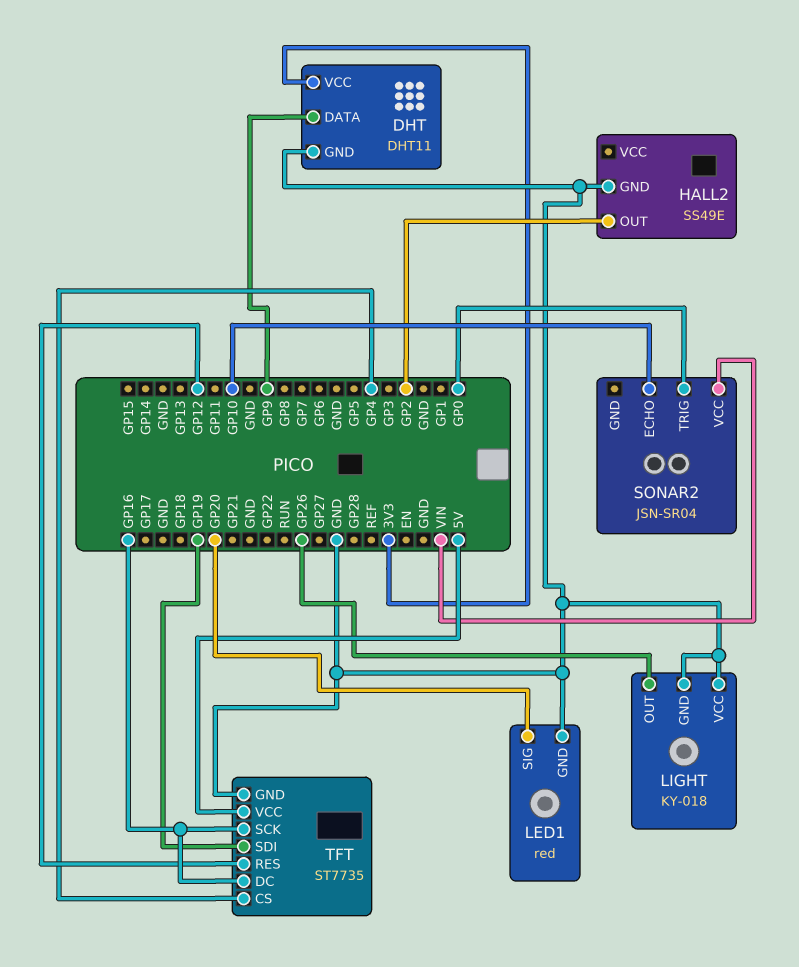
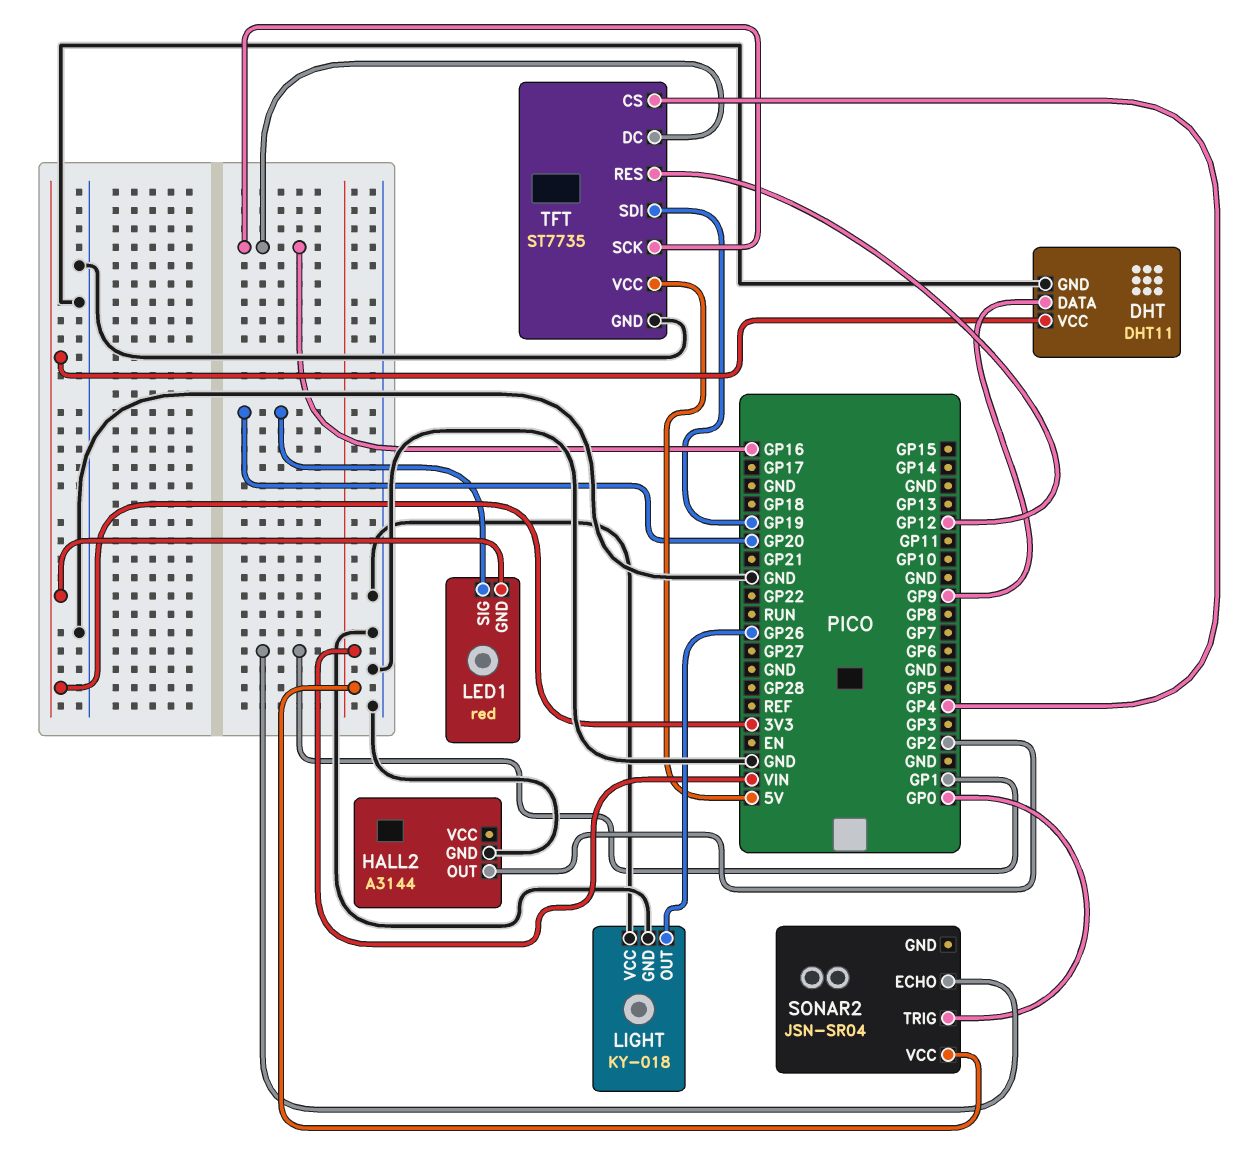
HALL2: SS49E -> A3144
LED1 pin GND: GND -> 3V3
SONAR2 pin ECHO: GP10 -> GP1

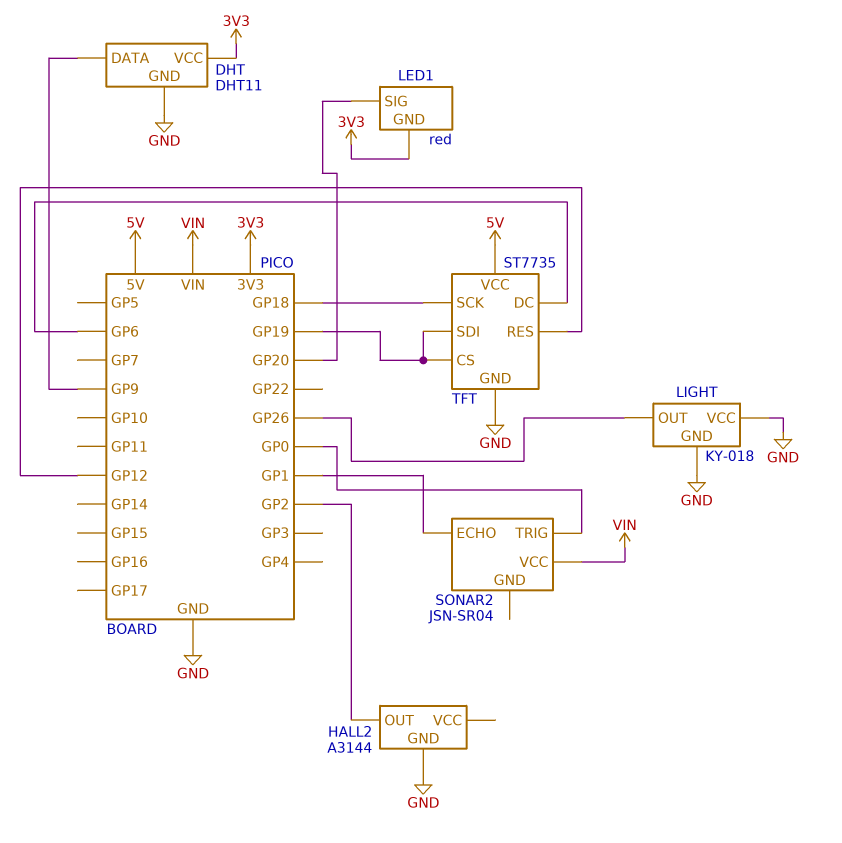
TFT pin CS: GP4 -> GP19
TFT pin DC: GP16 -> GP6
TFT pin SCK: GP16 -> GP18

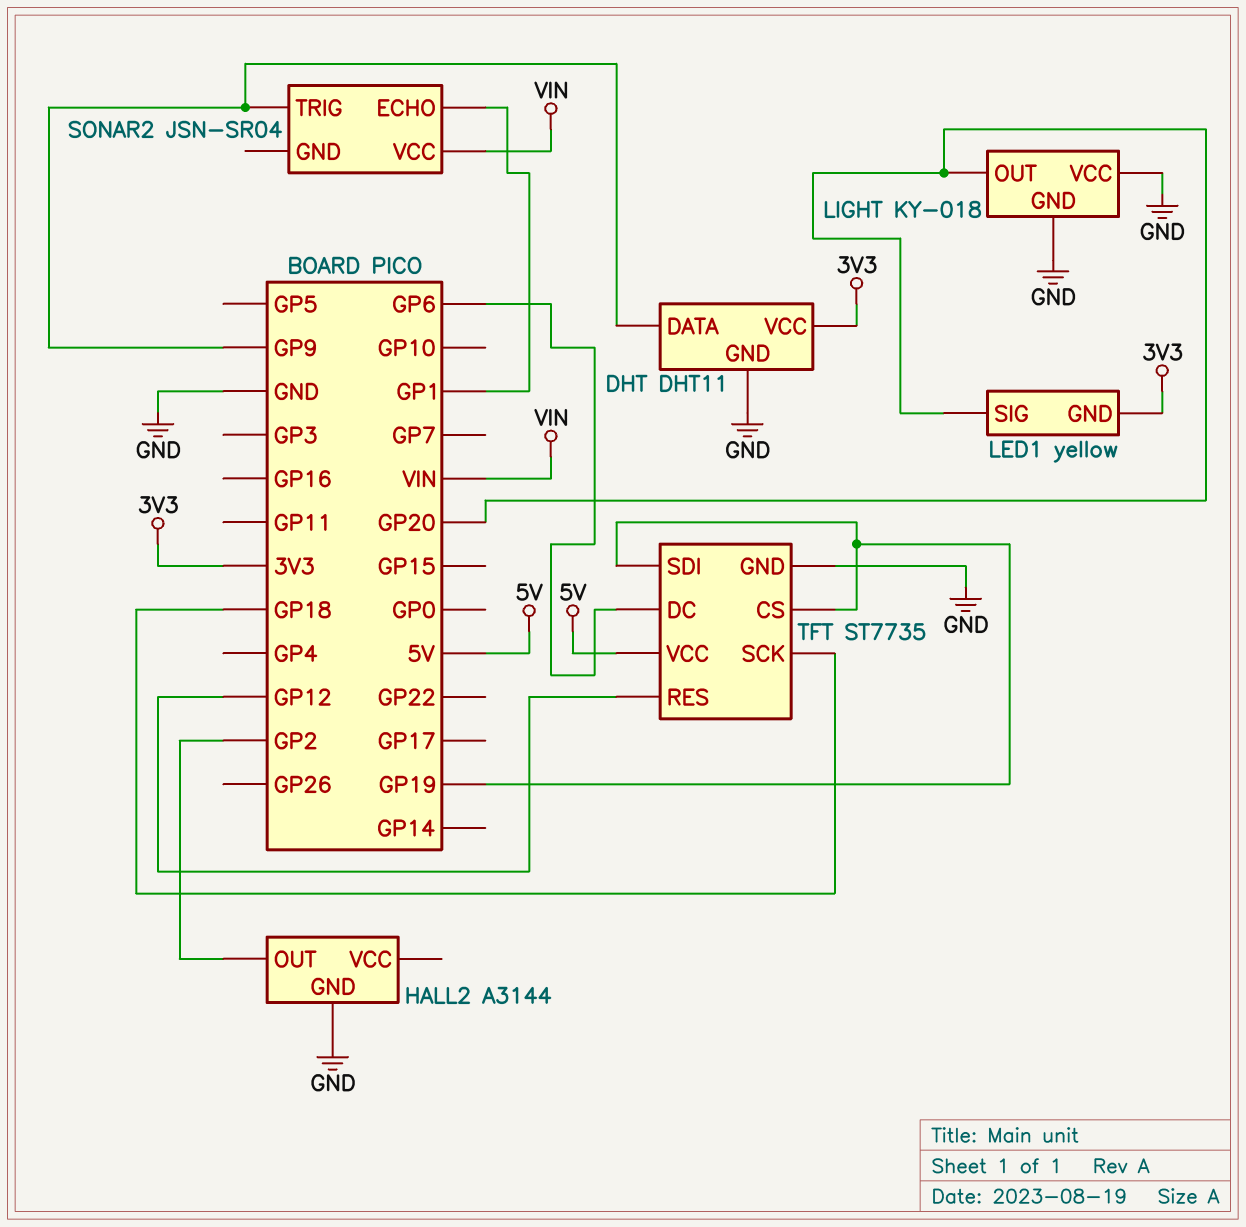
LED1: red -> yellow
LIGHT pin OUT: GP26 -> GP20
SONAR2 pin TRIG: GP0 -> GP9

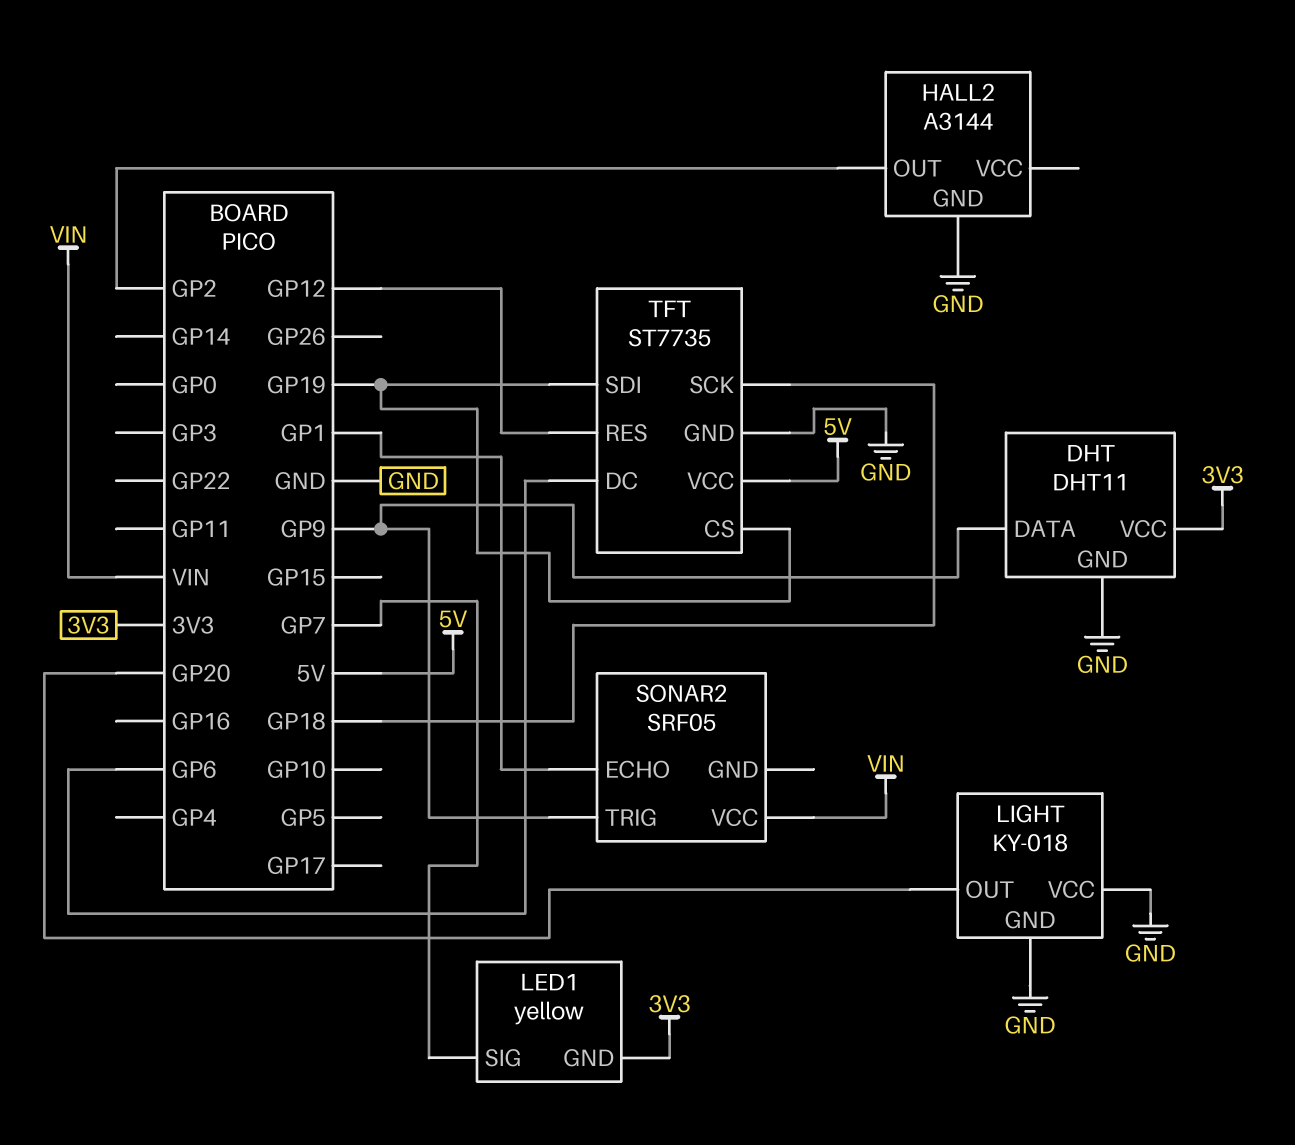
LED1 pin SIG: GP20 -> GP7
SONAR2: JSN-SR04 -> SRF05

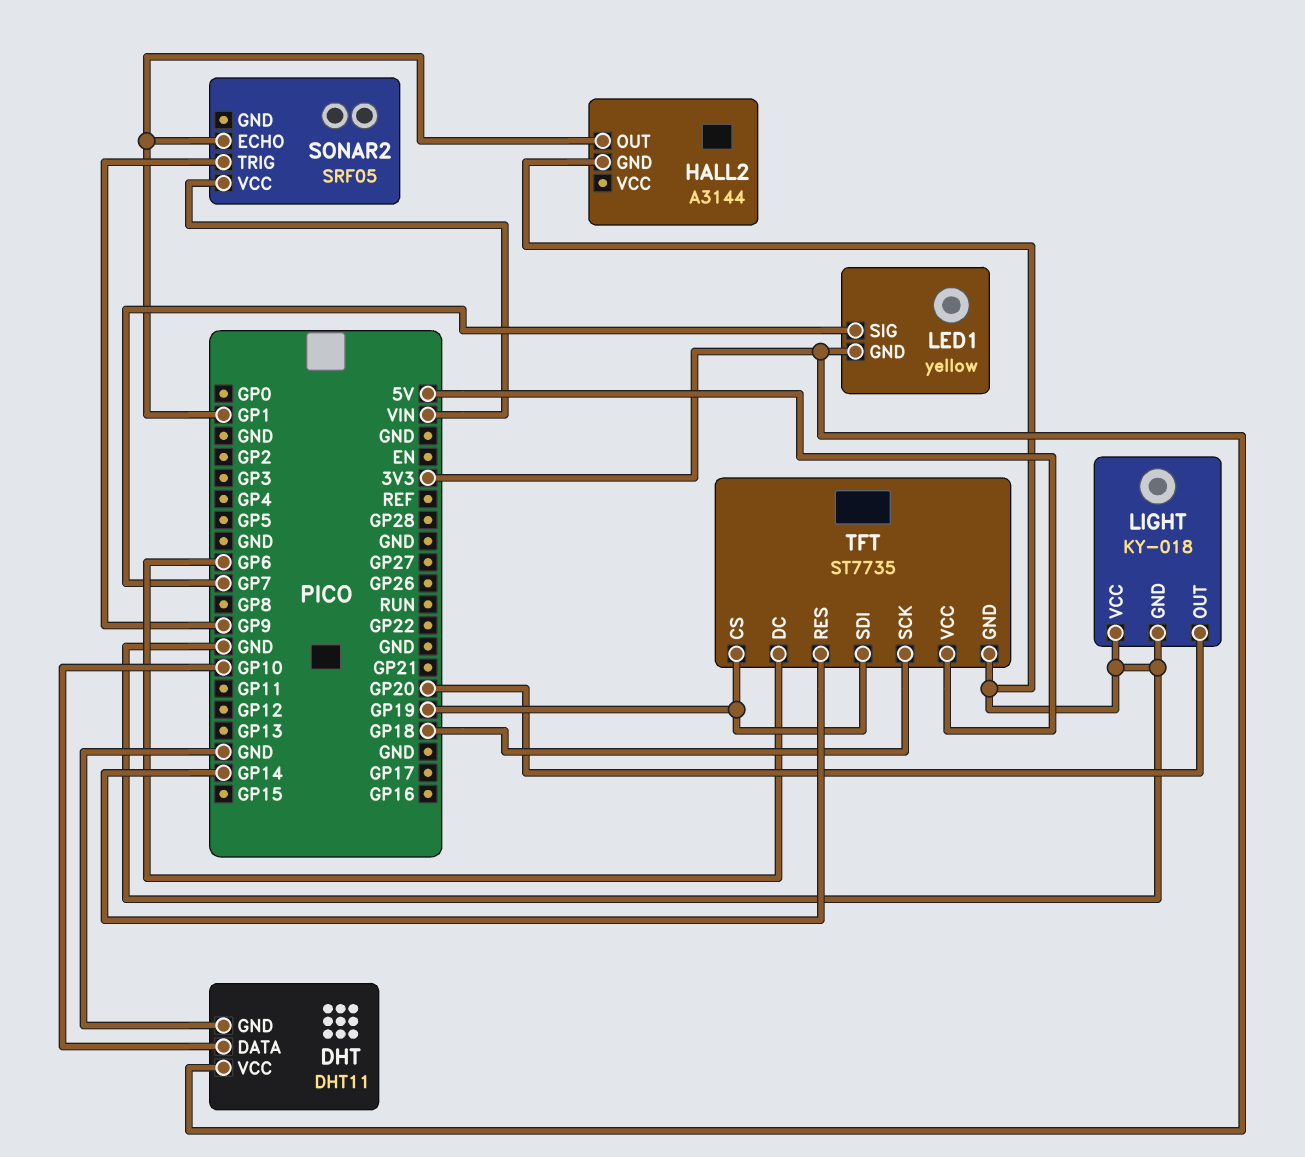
DHT pin DATA: GP9 -> GP10
HALL2 pin OUT: GP2 -> GP1
TFT pin RES: GP12 -> GP14

